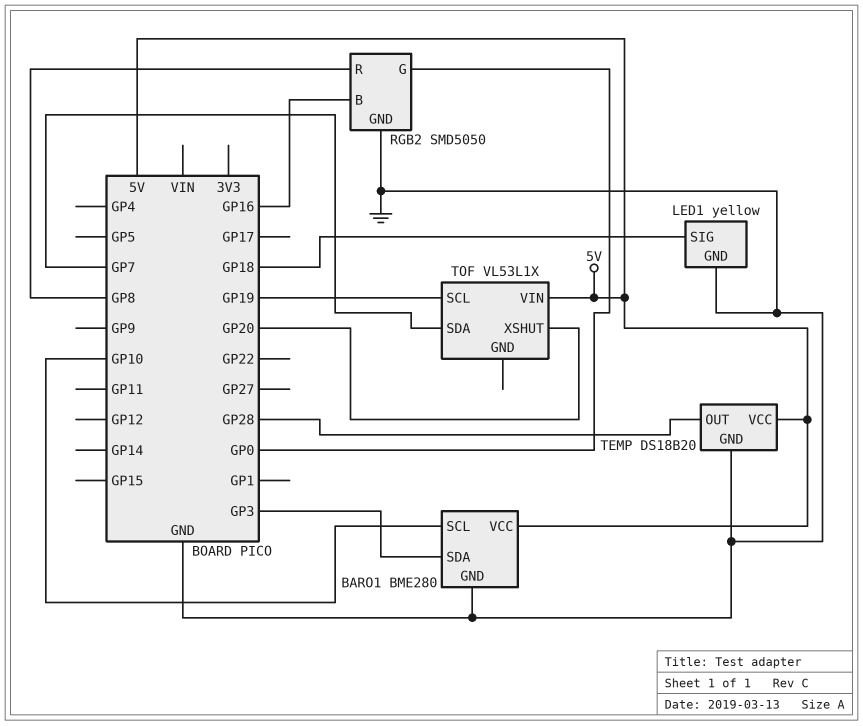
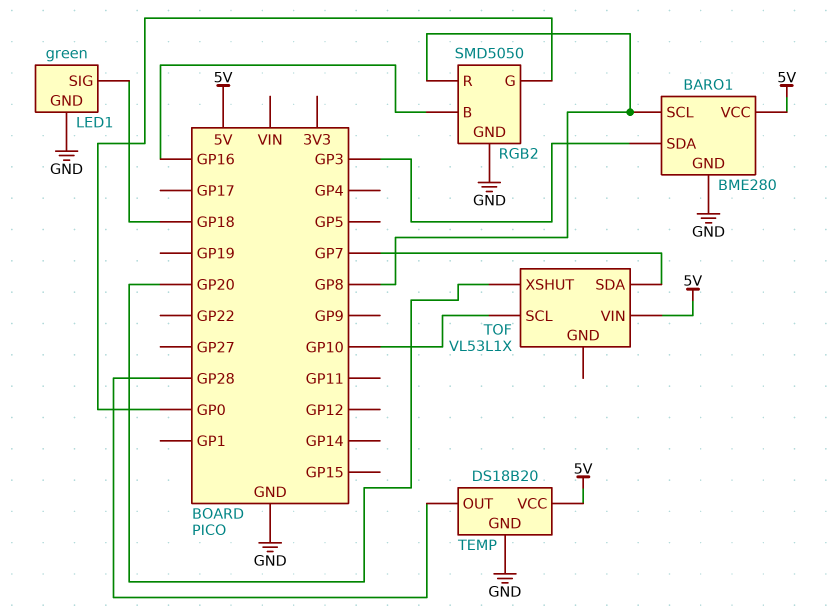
BARO1 pin SCL: GP10 -> GP8
LED1: yellow -> green
TOF pin SCL: GP19 -> GP10

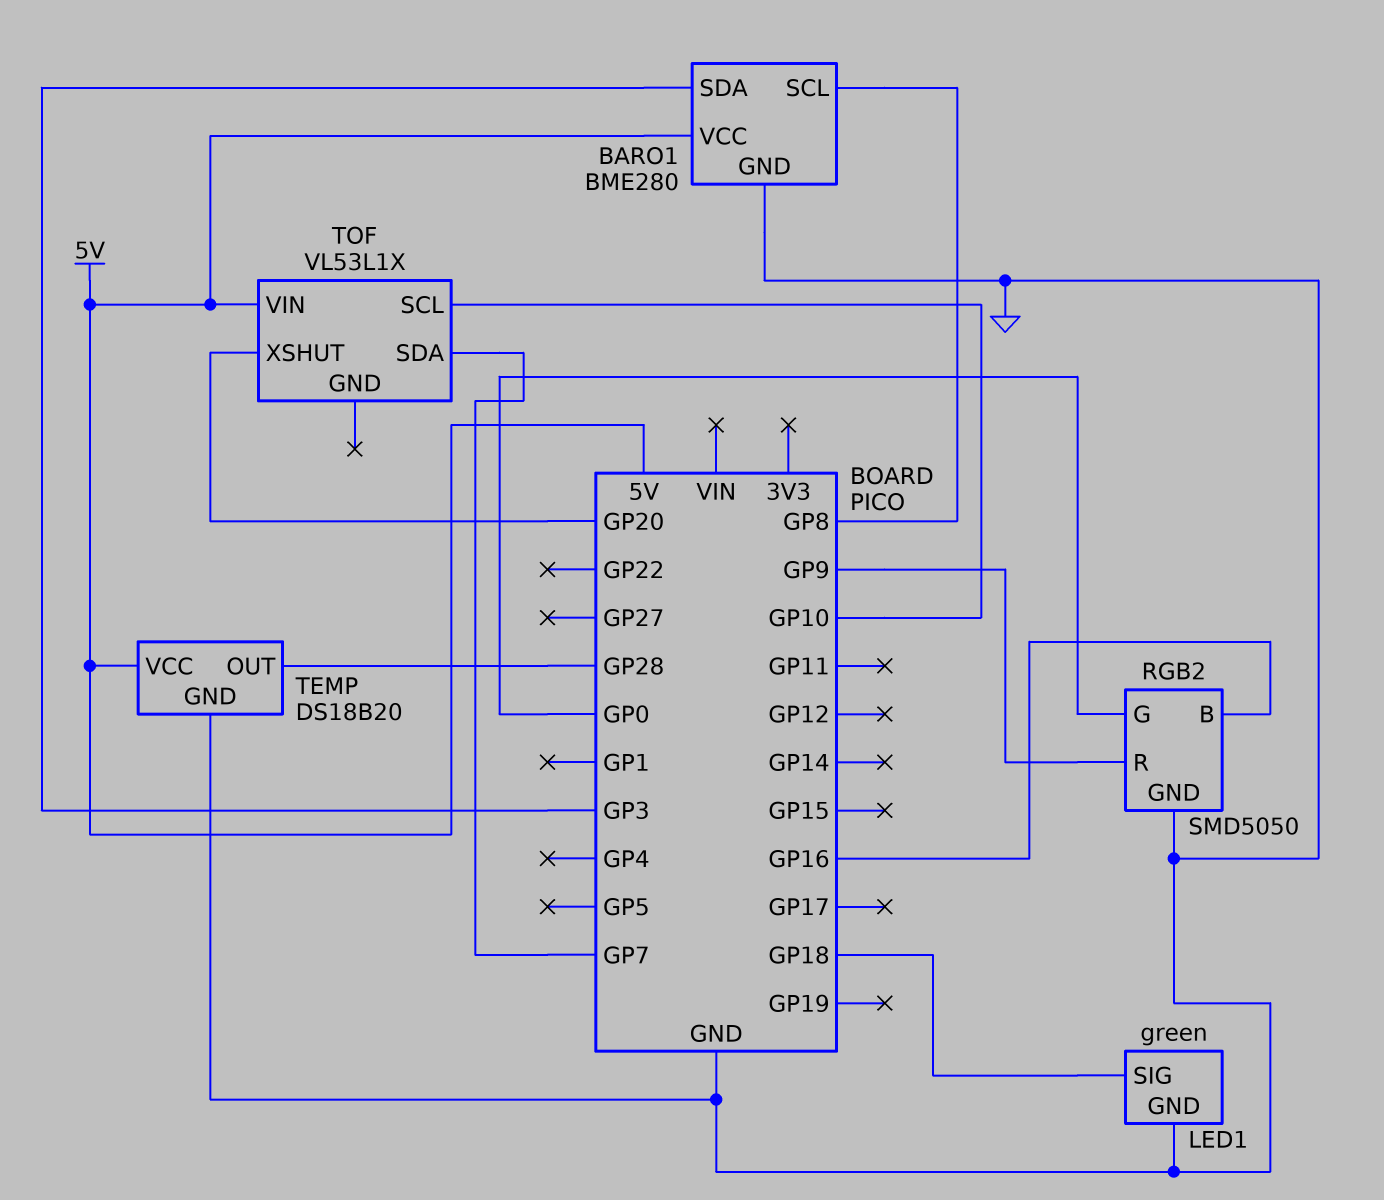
RGB2 pin R: GP8 -> GP9

